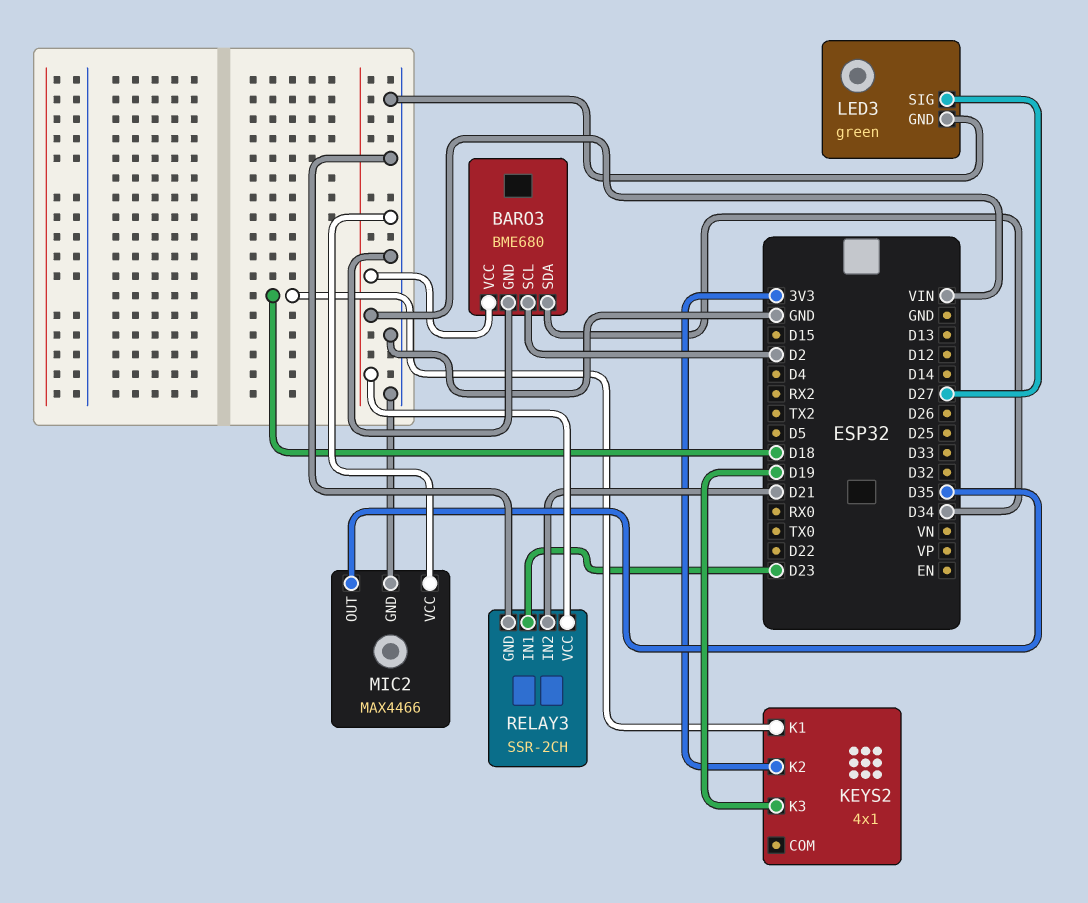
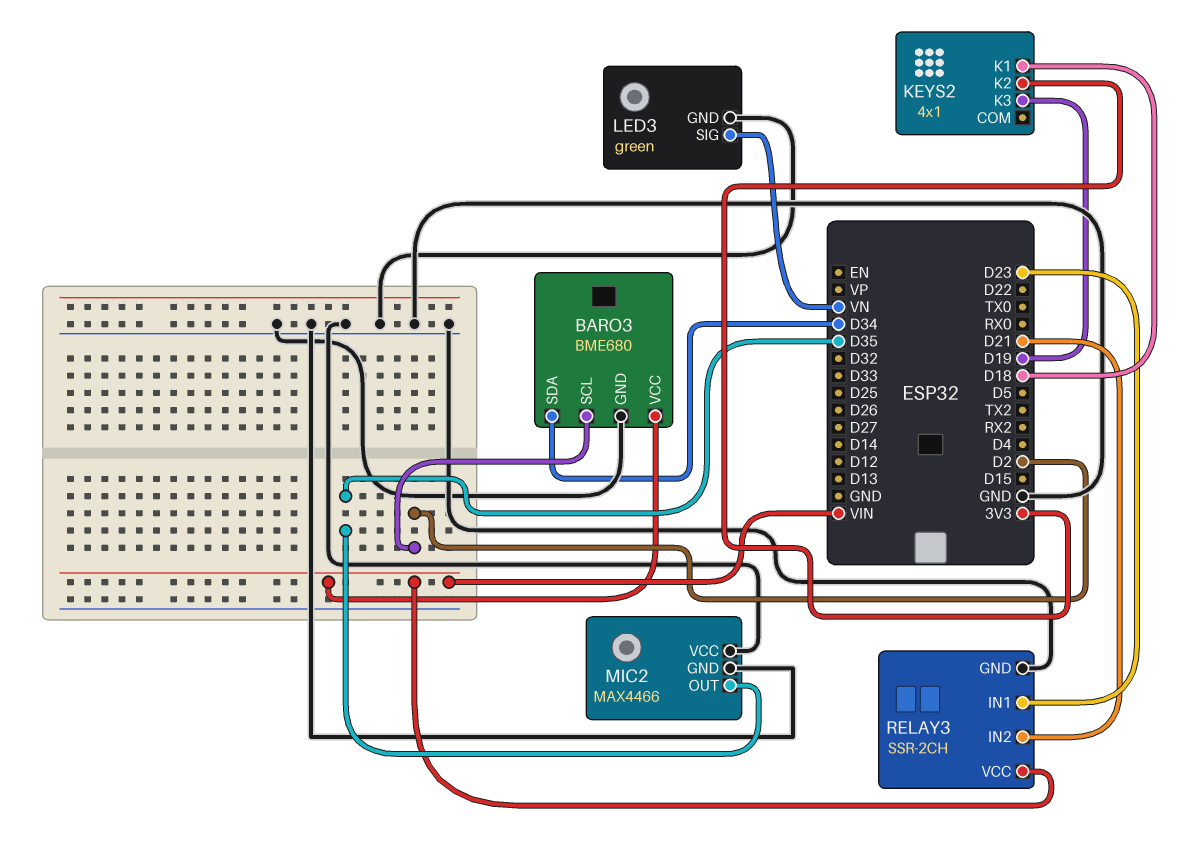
LED3 pin SIG: D27 -> VN

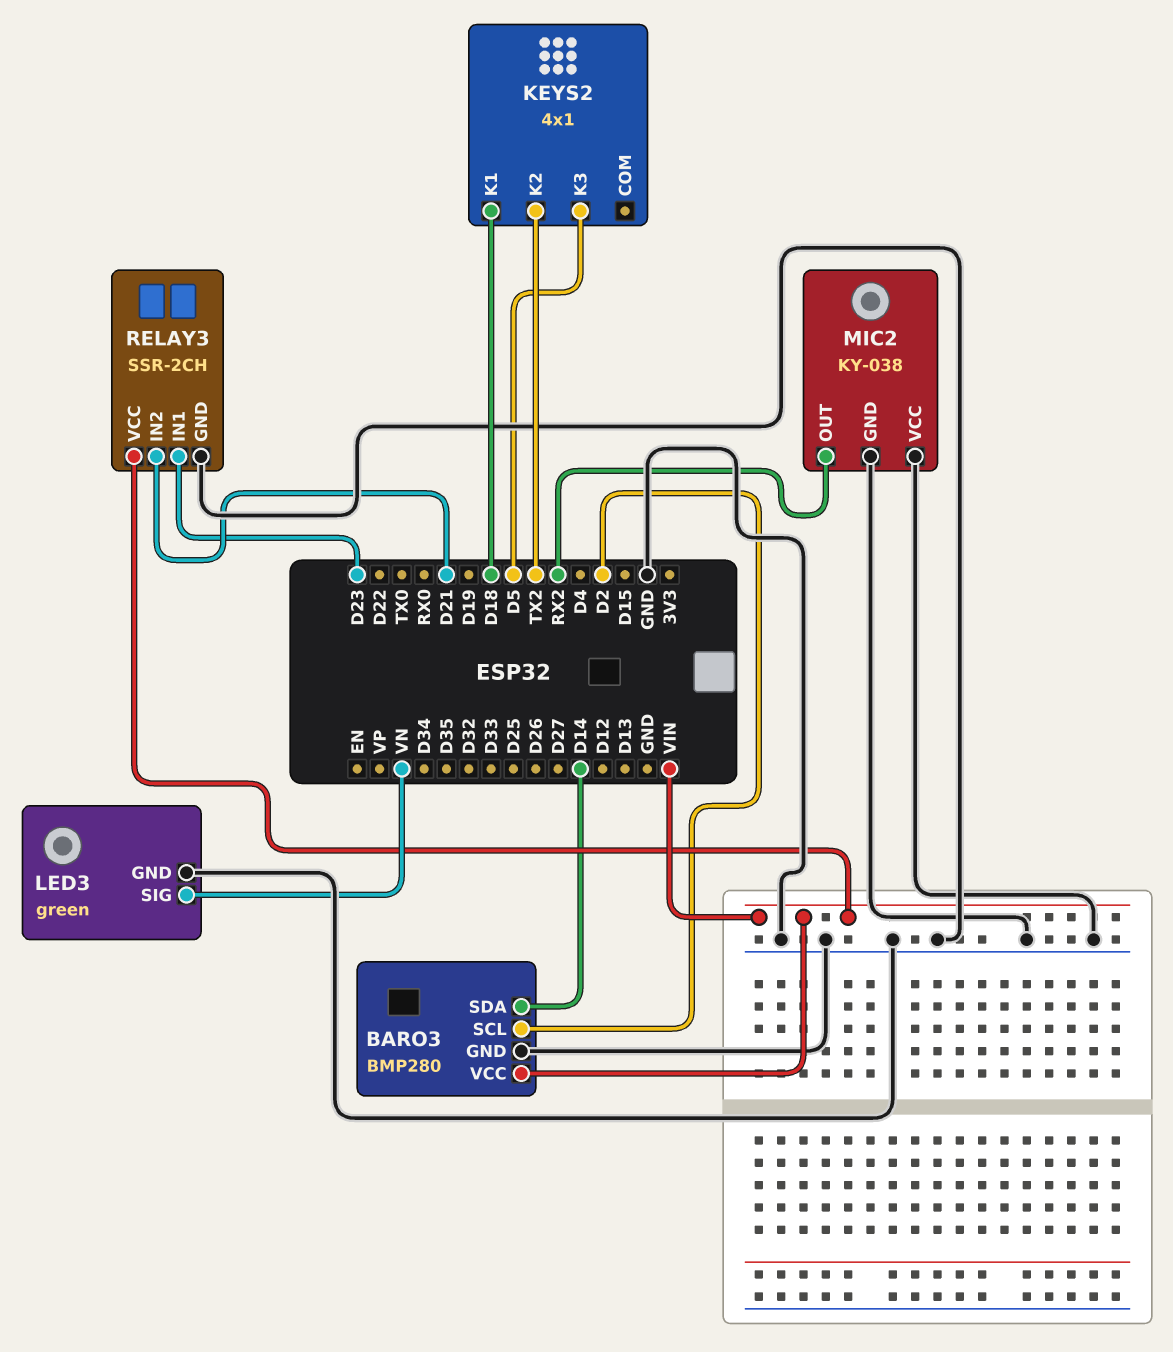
BARO3: BME680 -> BMP280
BARO3 pin SDA: D34 -> D14
KEYS2 pin K2: 3V3 -> TX2
KEYS2 pin K3: D19 -> D5
MIC2: MAX4466 -> KY-038
MIC2 pin OUT: D35 -> RX2

